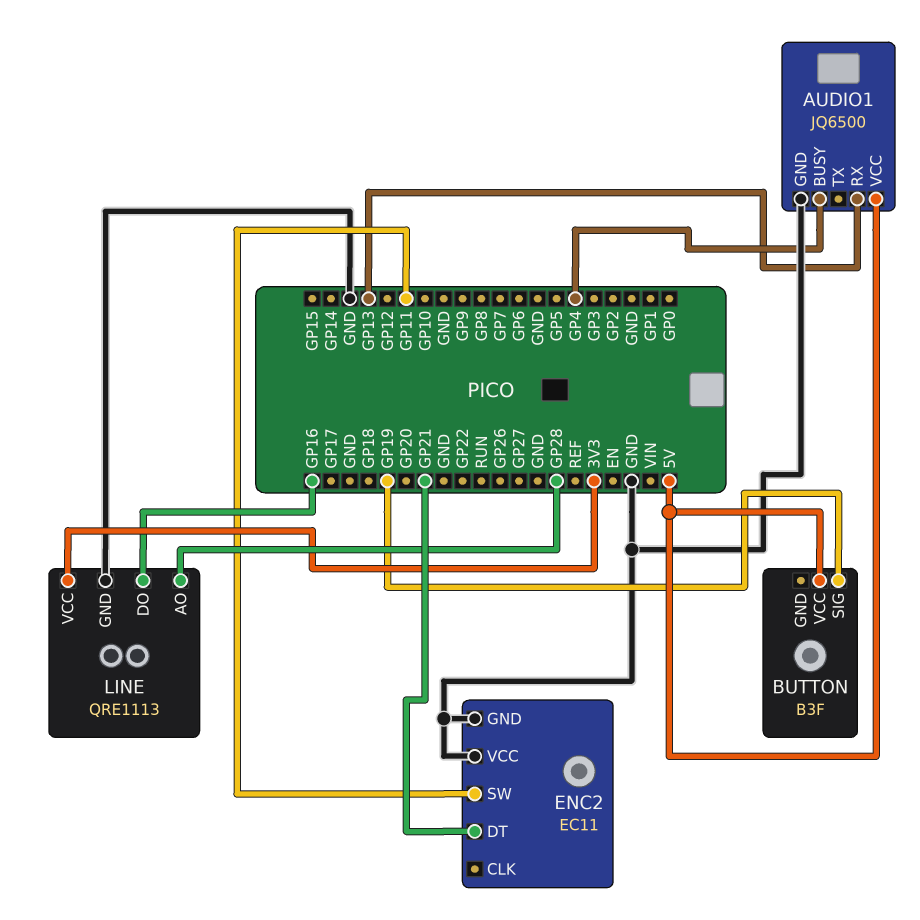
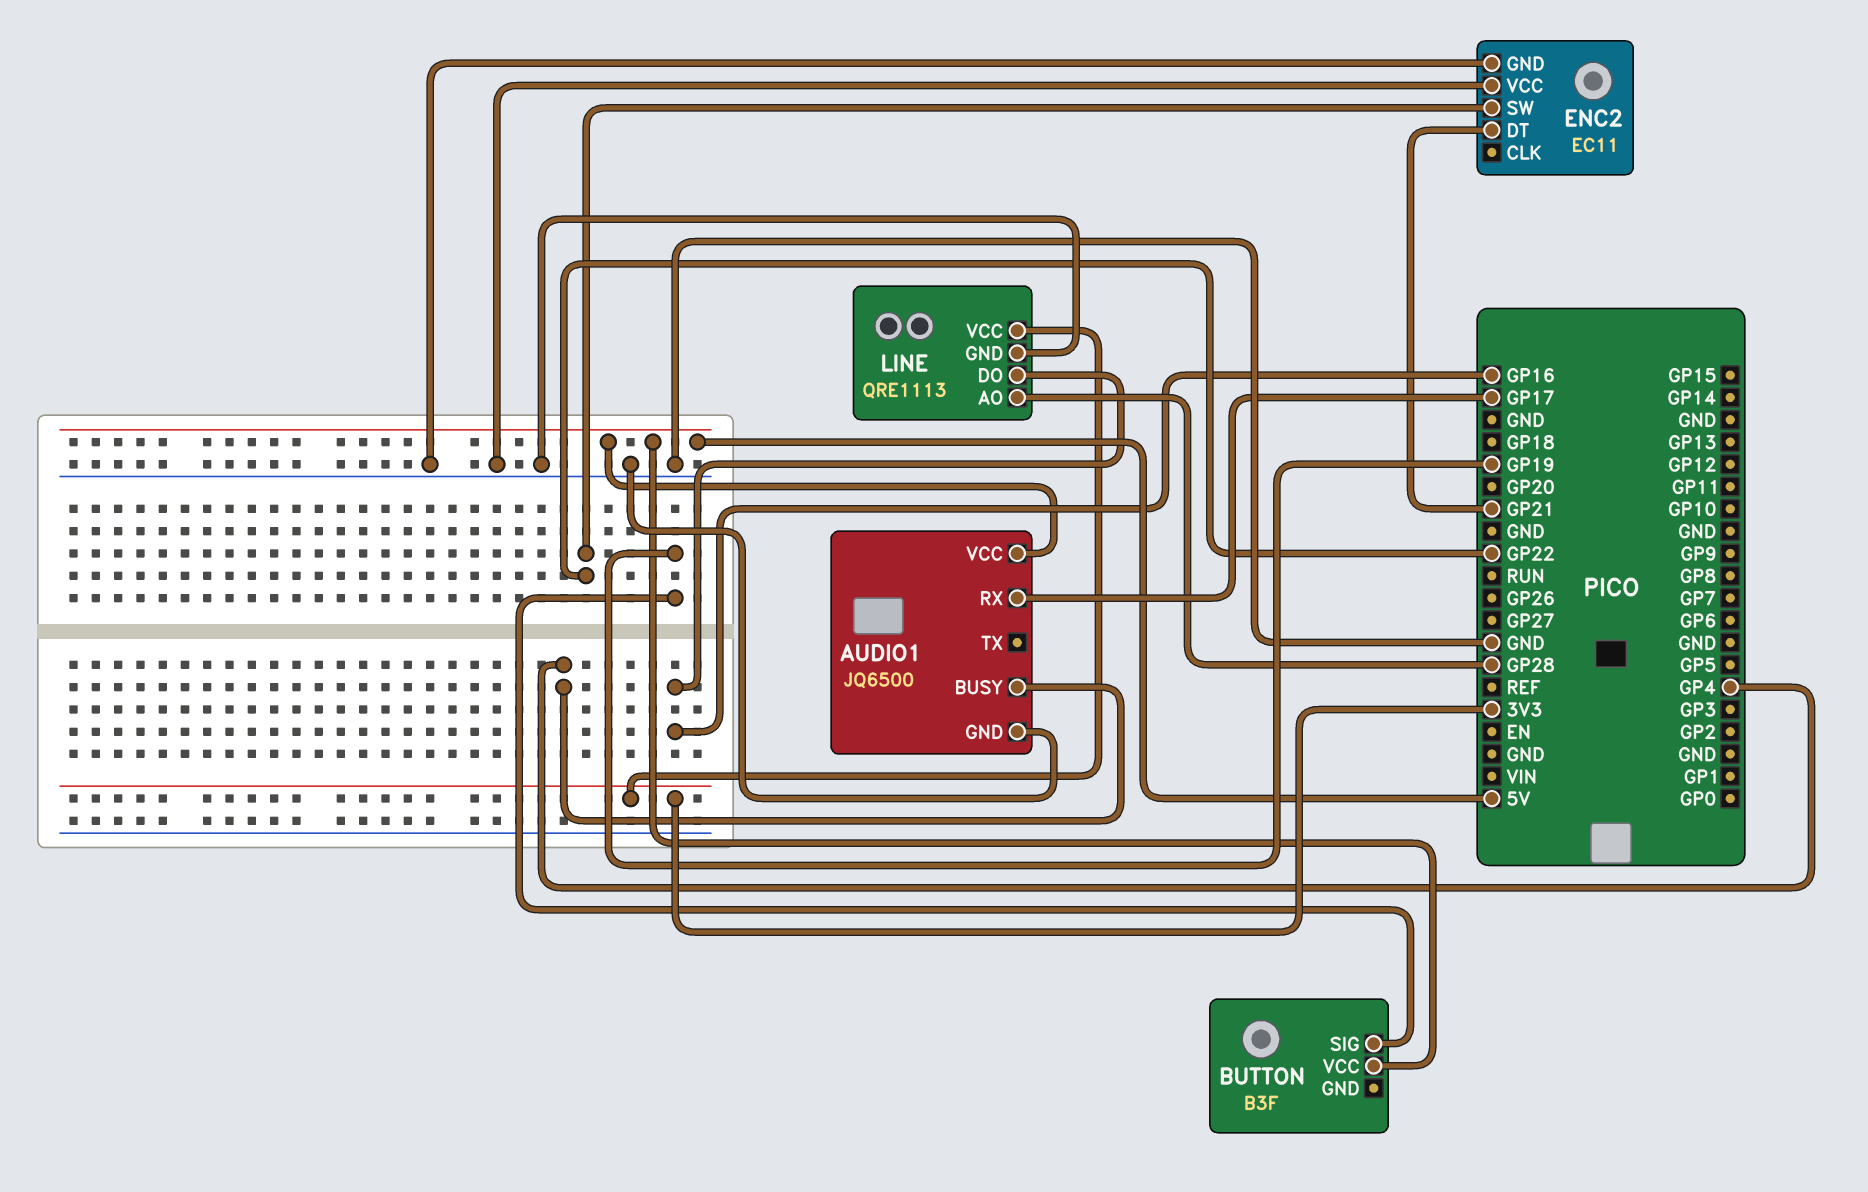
AUDIO1 pin RX: GP13 -> GP17
ENC2 pin SW: GP11 -> GP22

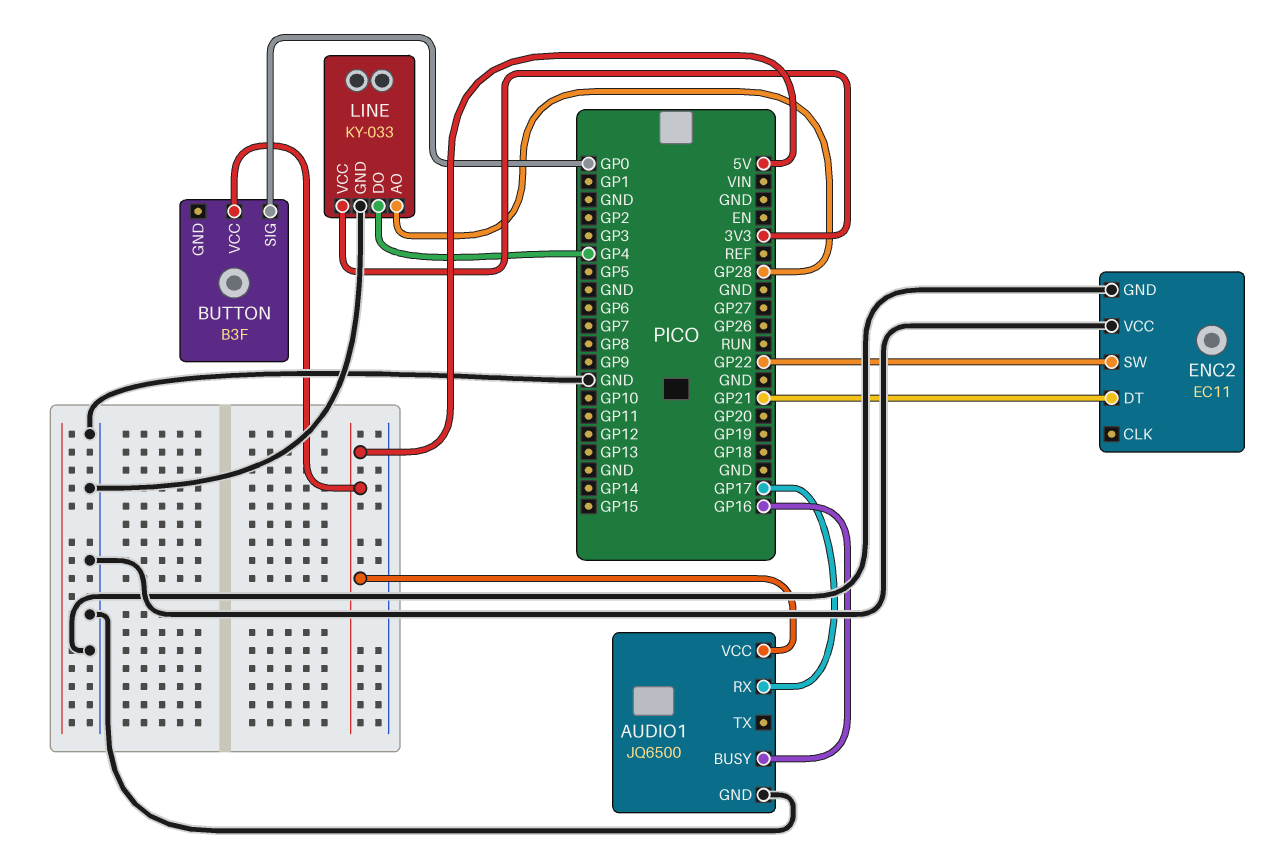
AUDIO1 pin BUSY: GP4 -> GP16
BUTTON pin SIG: GP19 -> GP0
LINE: QRE1113 -> KY-033
LINE pin DO: GP16 -> GP4

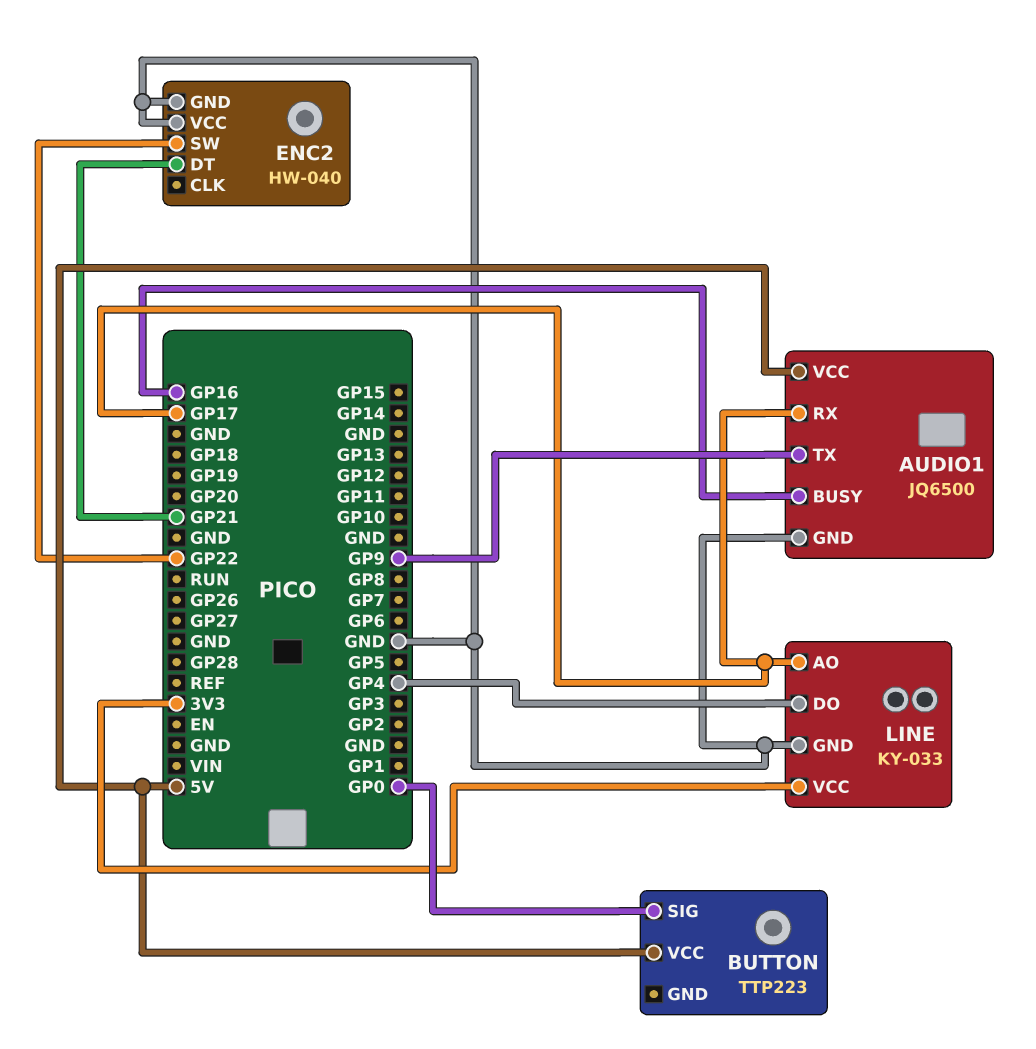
AUDIO1 pin TX: none -> GP9
BUTTON: B3F -> TTP223
ENC2: EC11 -> HW-040
LINE pin AO: GP28 -> GP17

